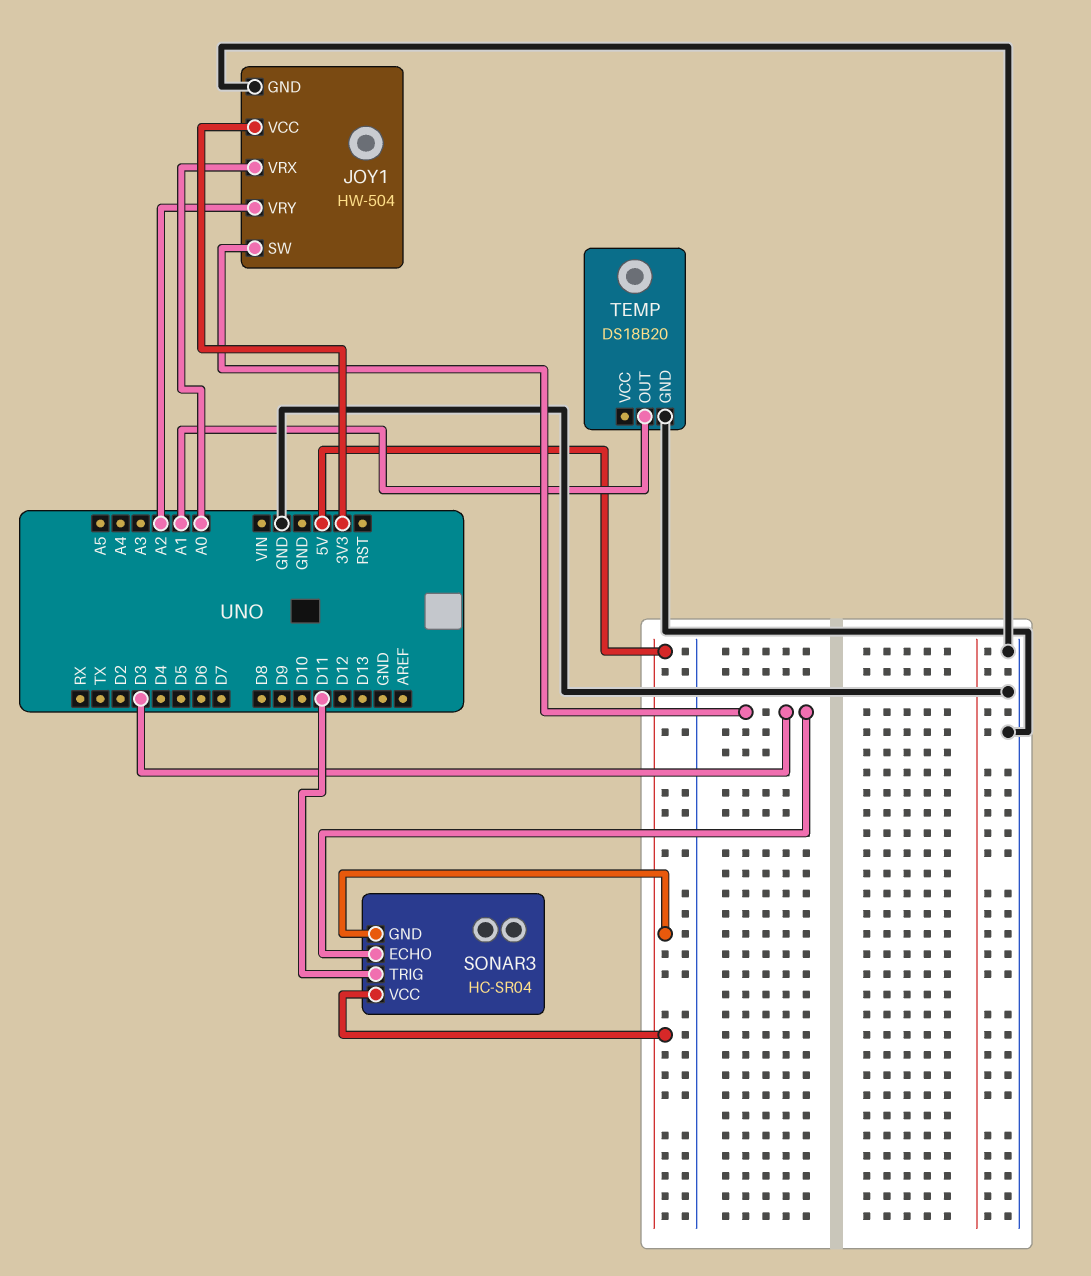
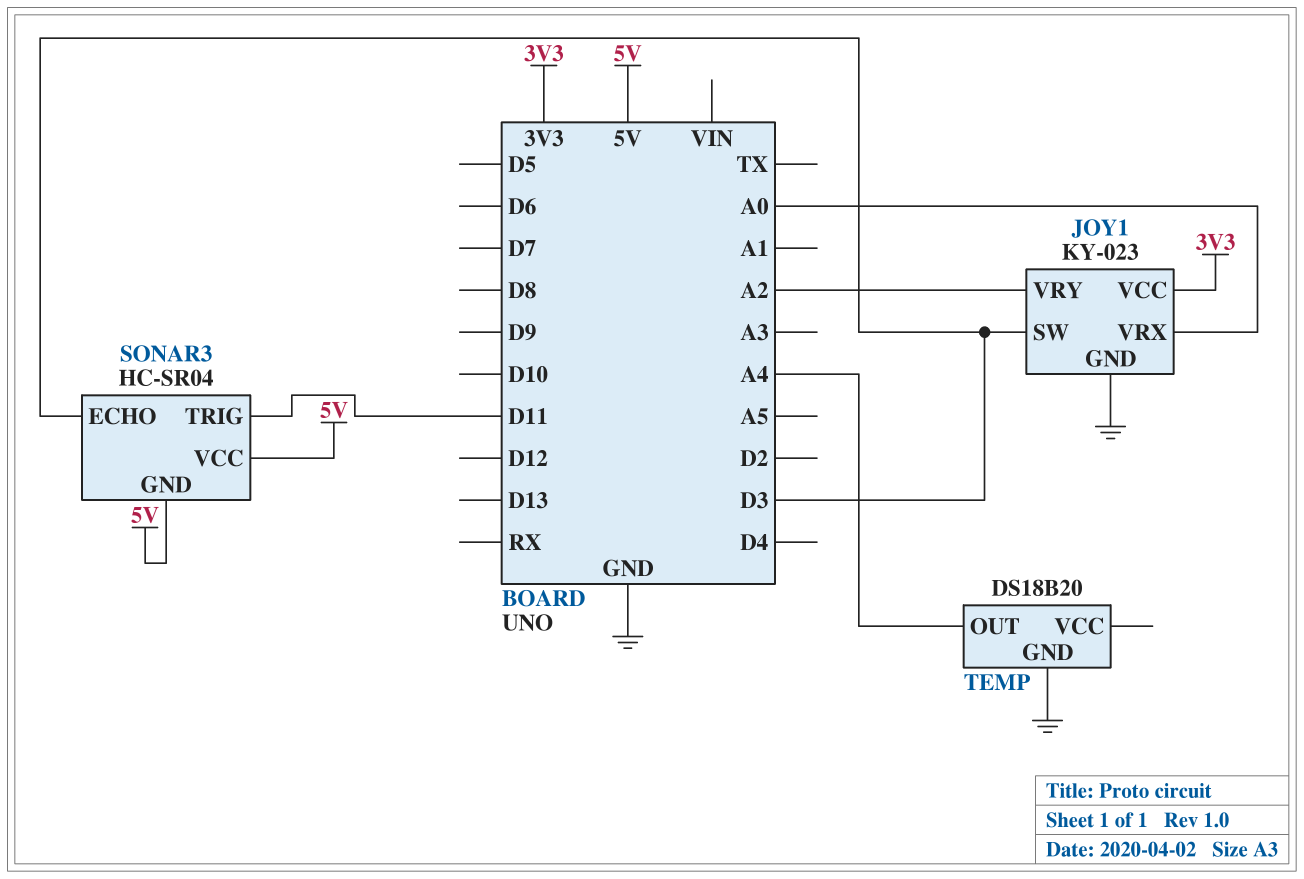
JOY1: HW-504 -> KY-023
TEMP pin OUT: A1 -> A4

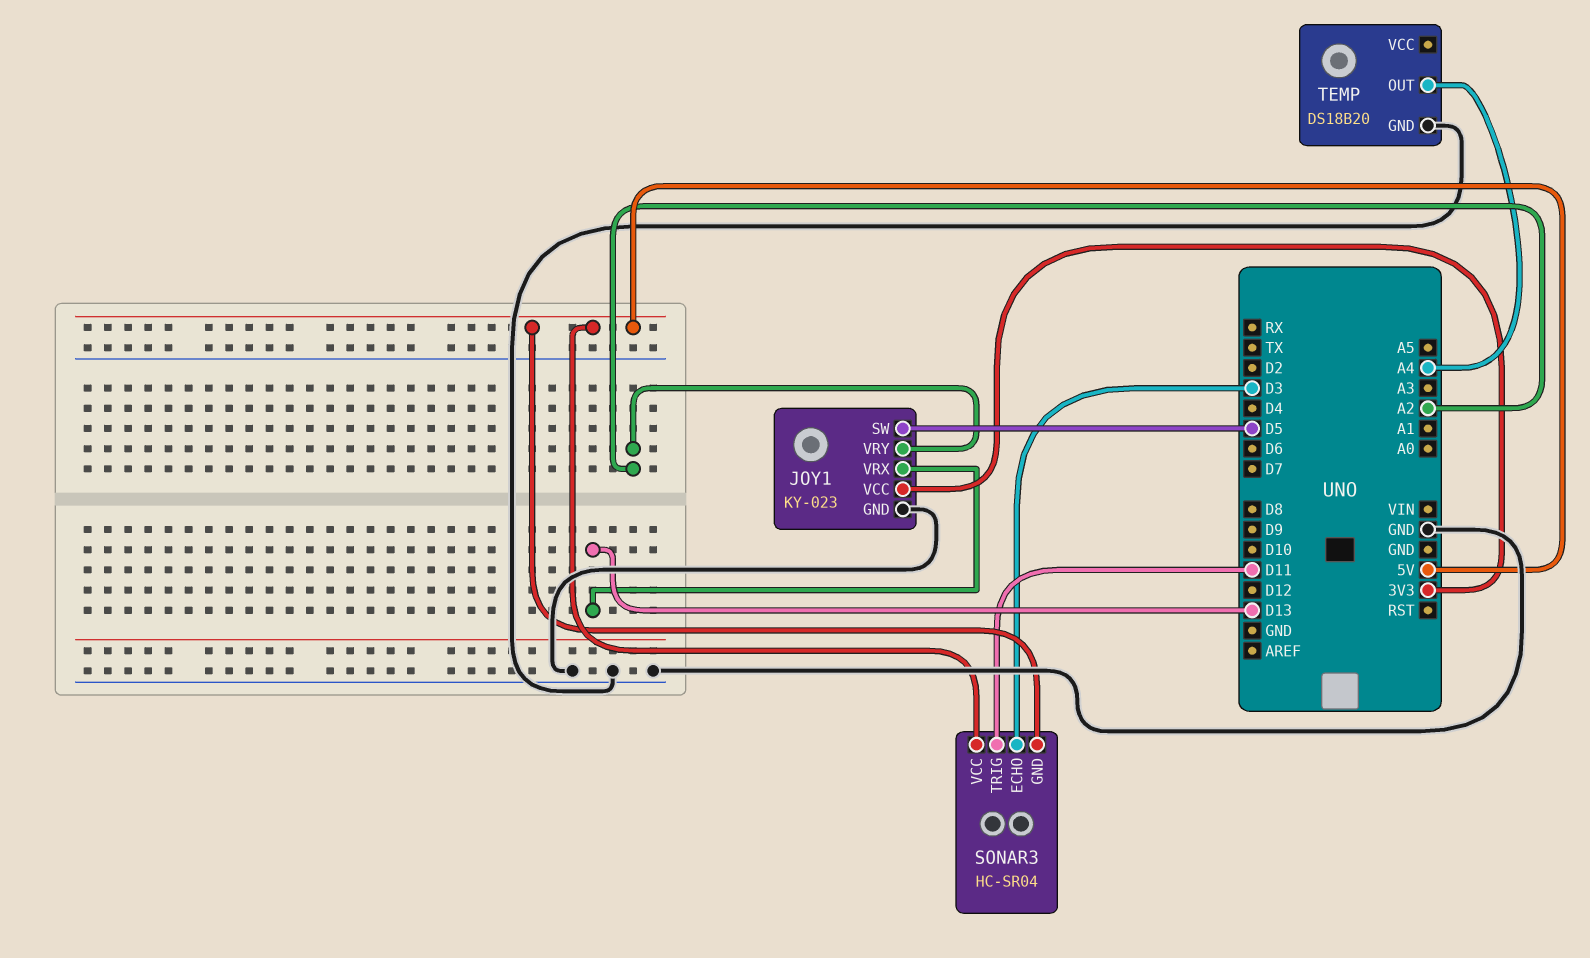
JOY1 pin SW: D3 -> D5
JOY1 pin VRX: A0 -> D13

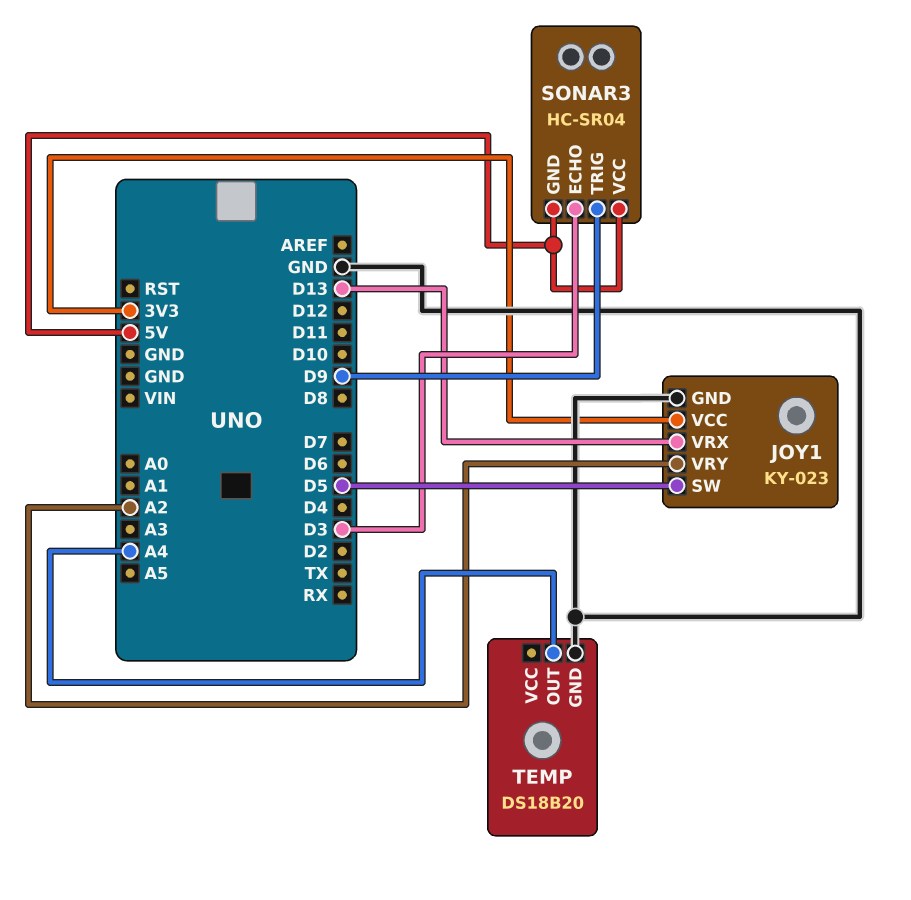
SONAR3 pin TRIG: D11 -> D9

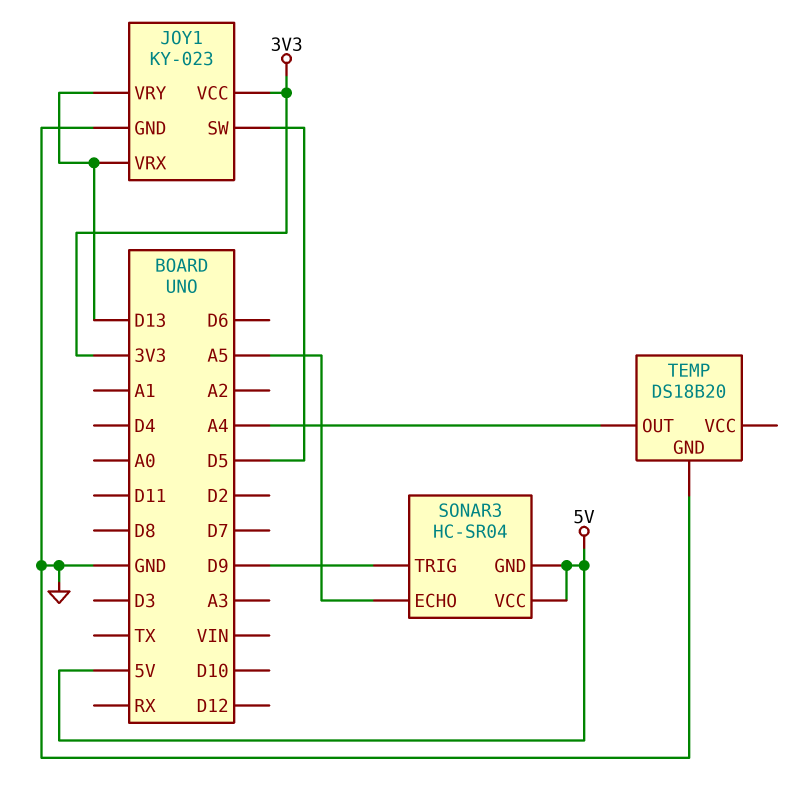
JOY1 pin VRY: A2 -> D13
SONAR3 pin ECHO: D3 -> A5

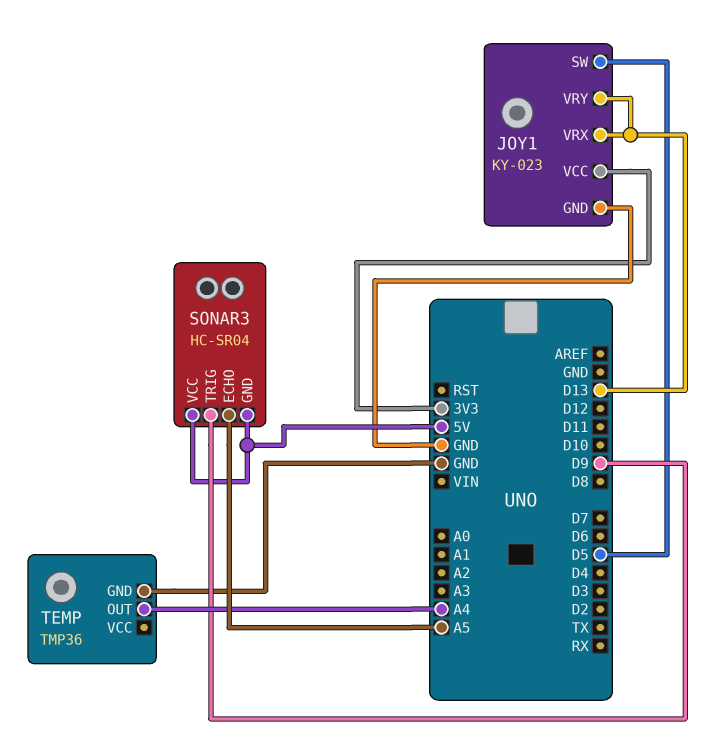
TEMP: DS18B20 -> TMP36

